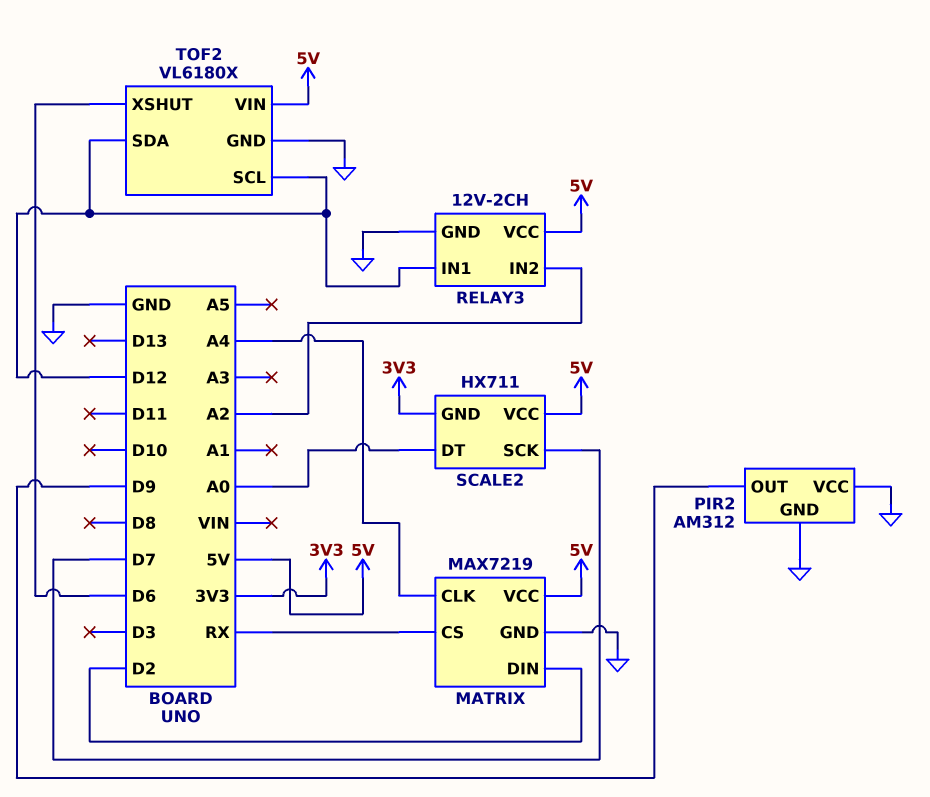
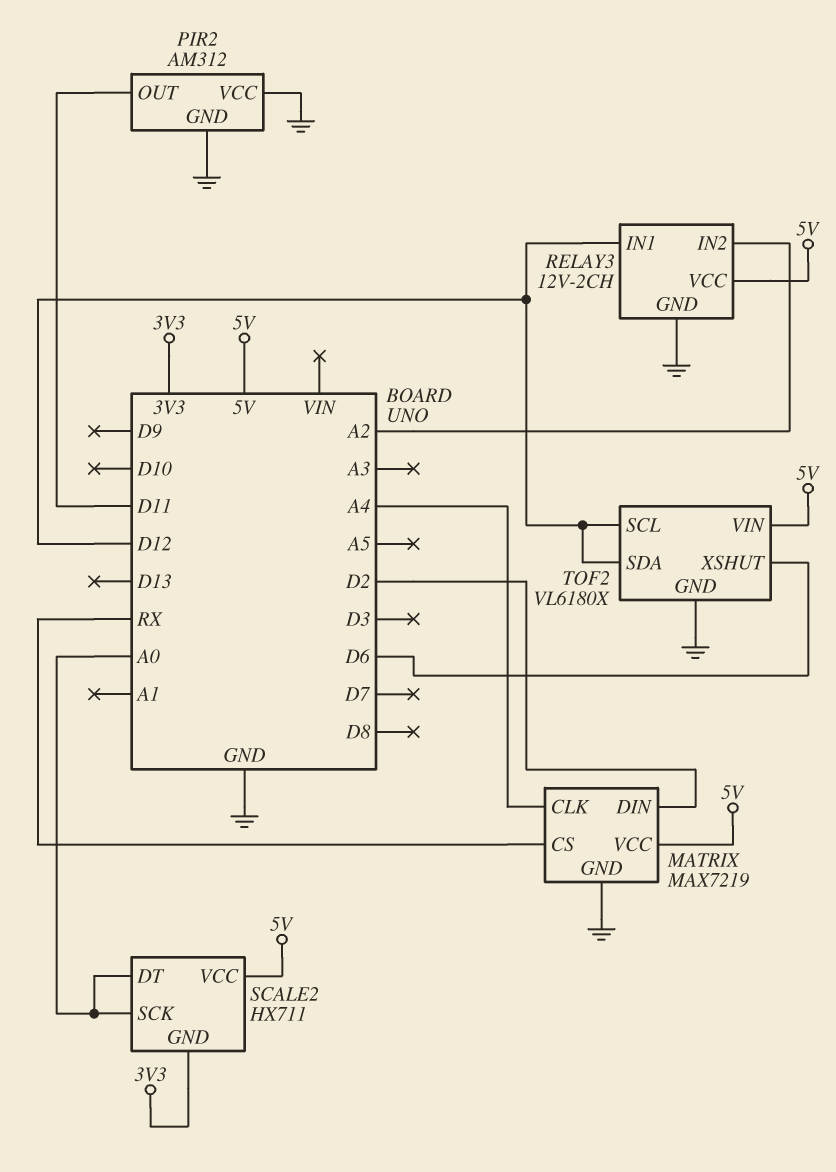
PIR2 pin OUT: D9 -> D11
SCALE2 pin SCK: D7 -> A0

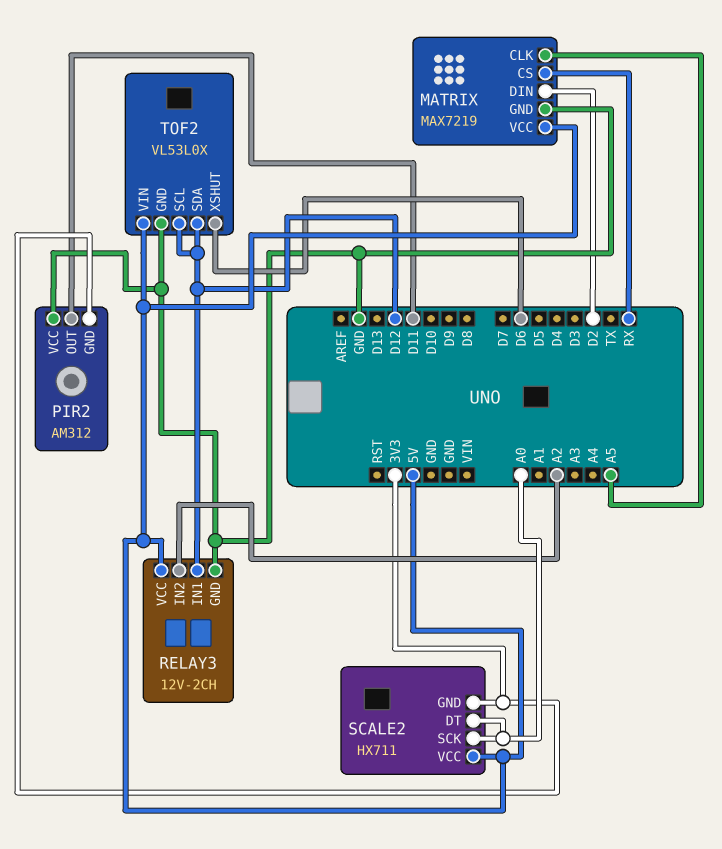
MATRIX pin CLK: A4 -> A5
PIR2 pin GND: GND -> 3V3
TOF2: VL6180X -> VL53L0X

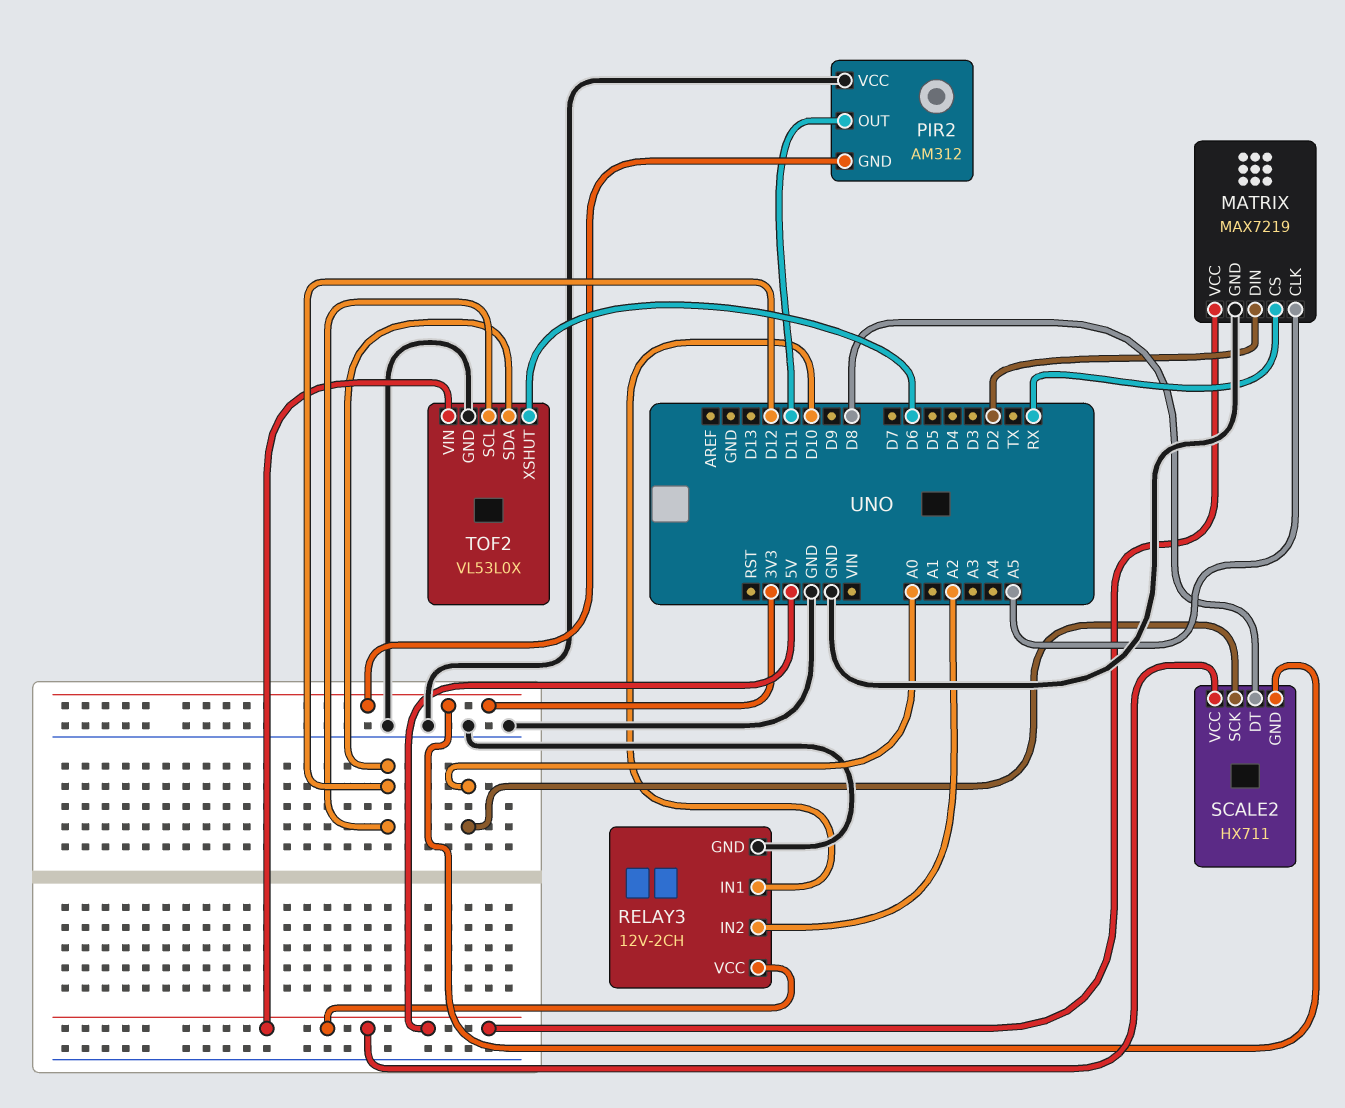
RELAY3 pin IN1: D12 -> D10
SCALE2 pin DT: A0 -> D8

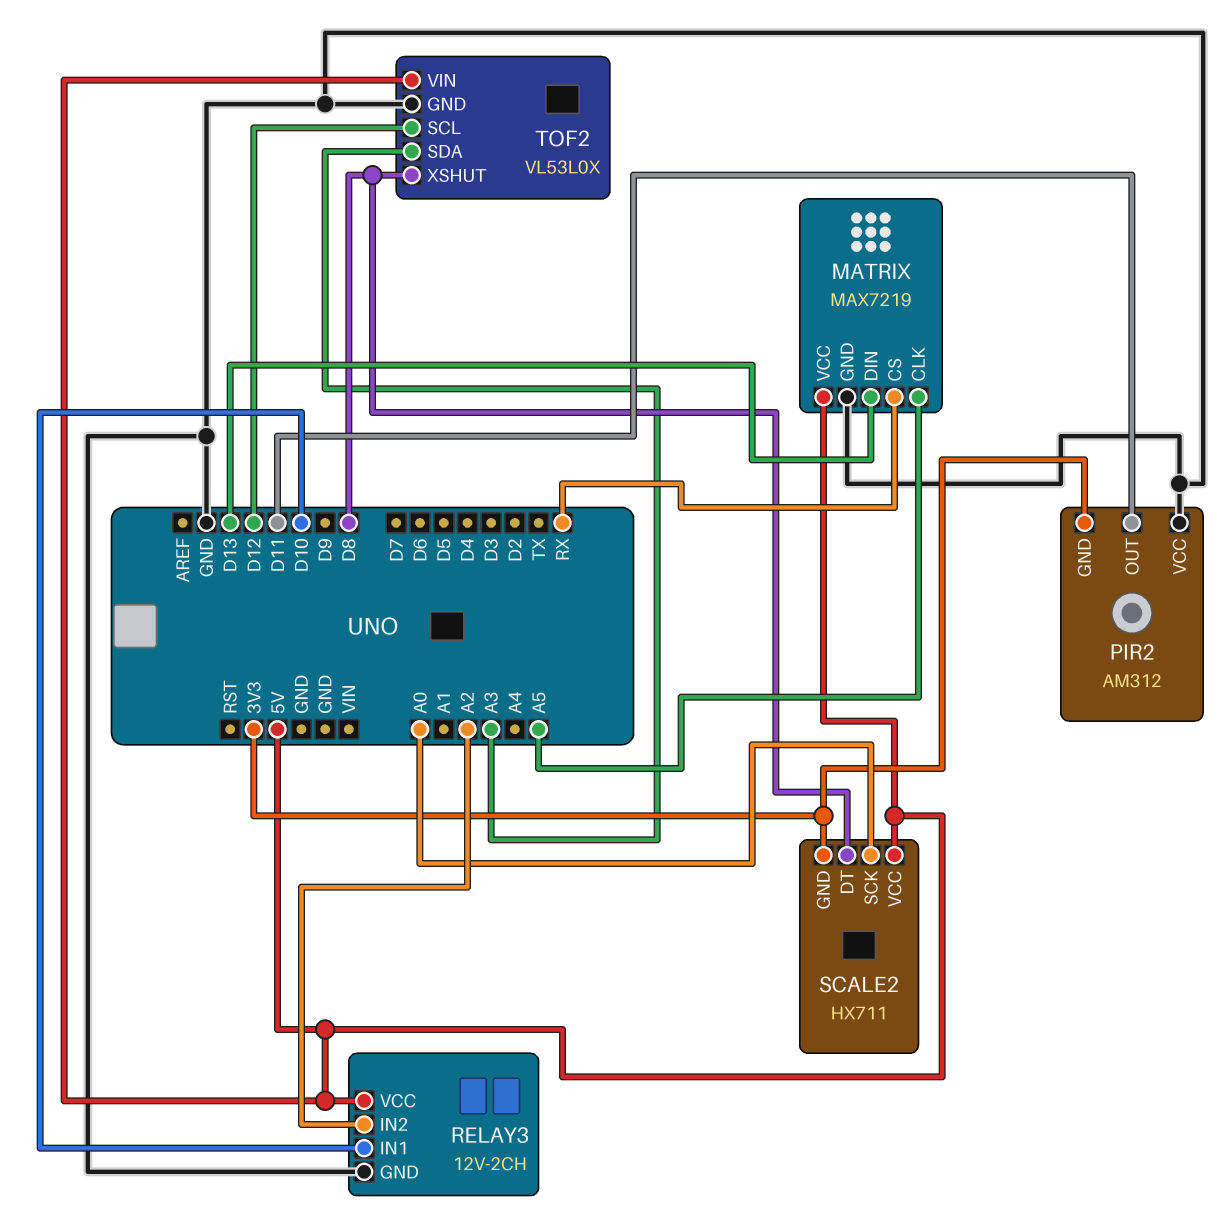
MATRIX pin DIN: D2 -> D13
TOF2 pin SDA: D12 -> A3
TOF2 pin XSHUT: D6 -> D8

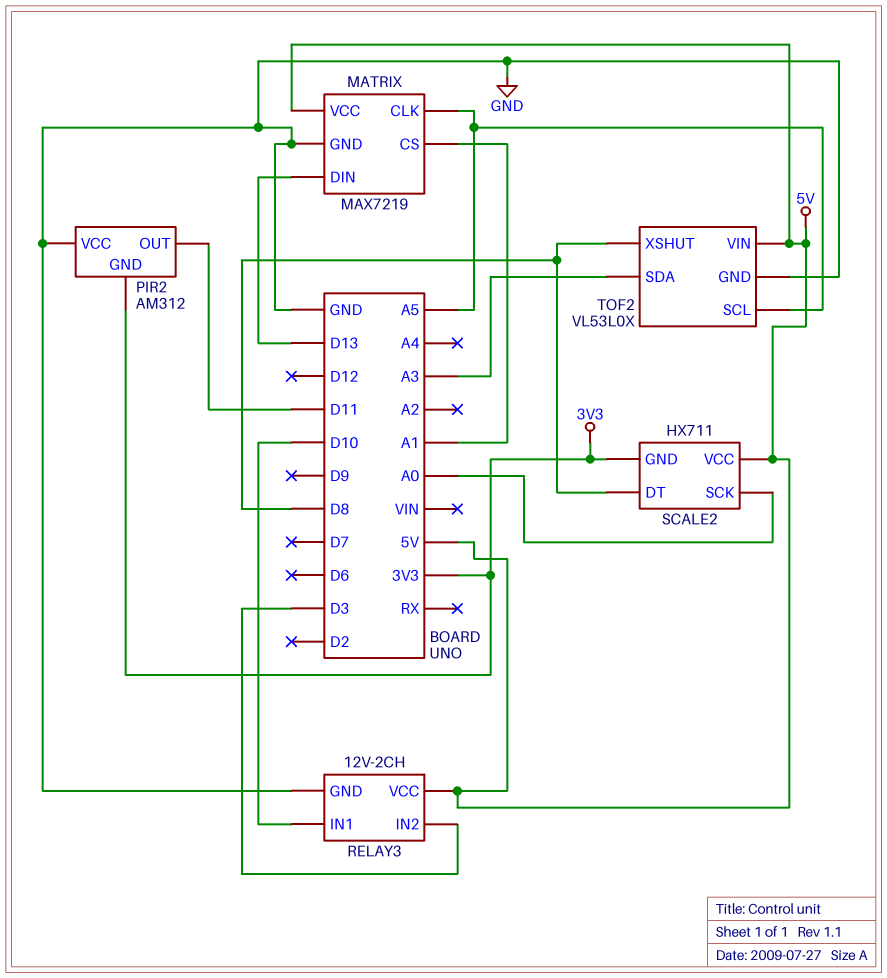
MATRIX pin CS: RX -> A1
RELAY3 pin IN2: A2 -> D3
TOF2 pin SCL: D12 -> A5

